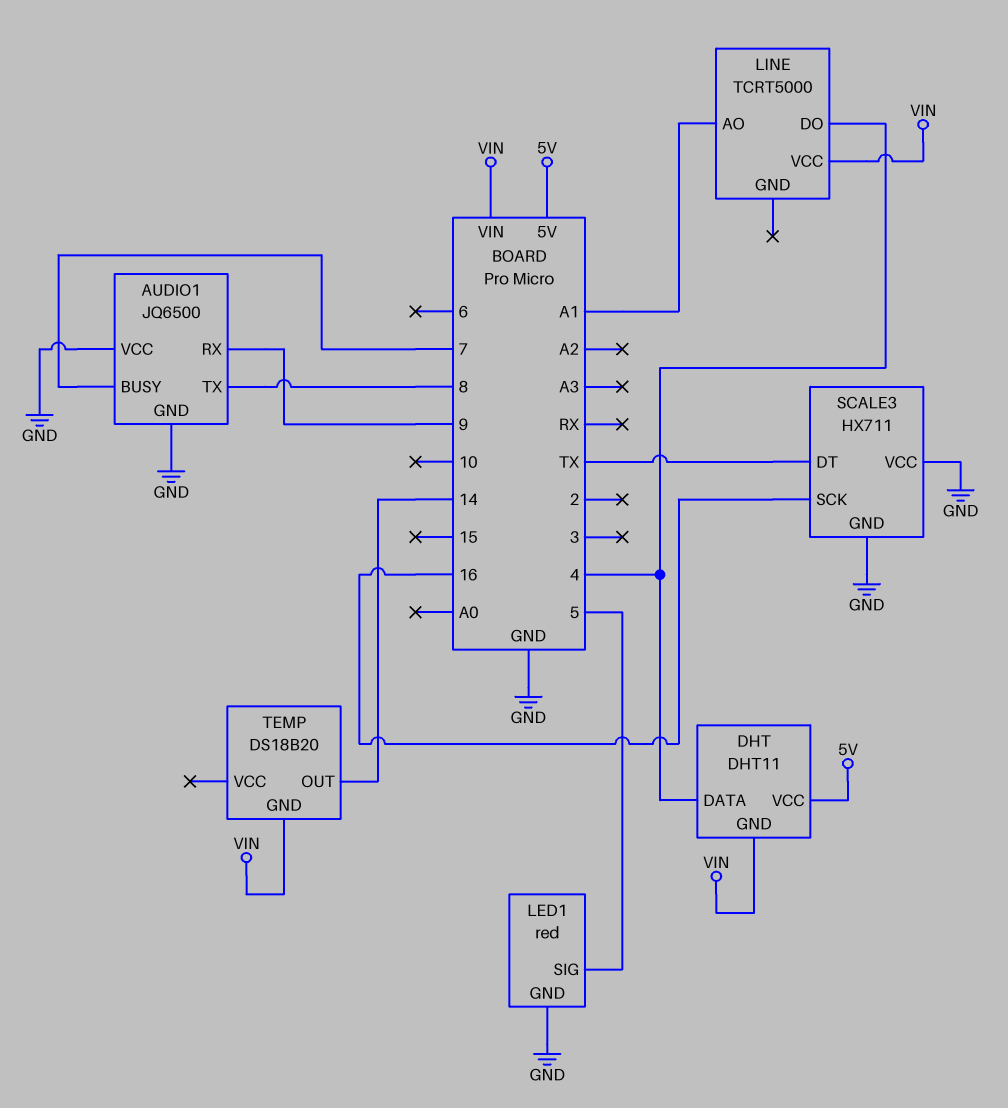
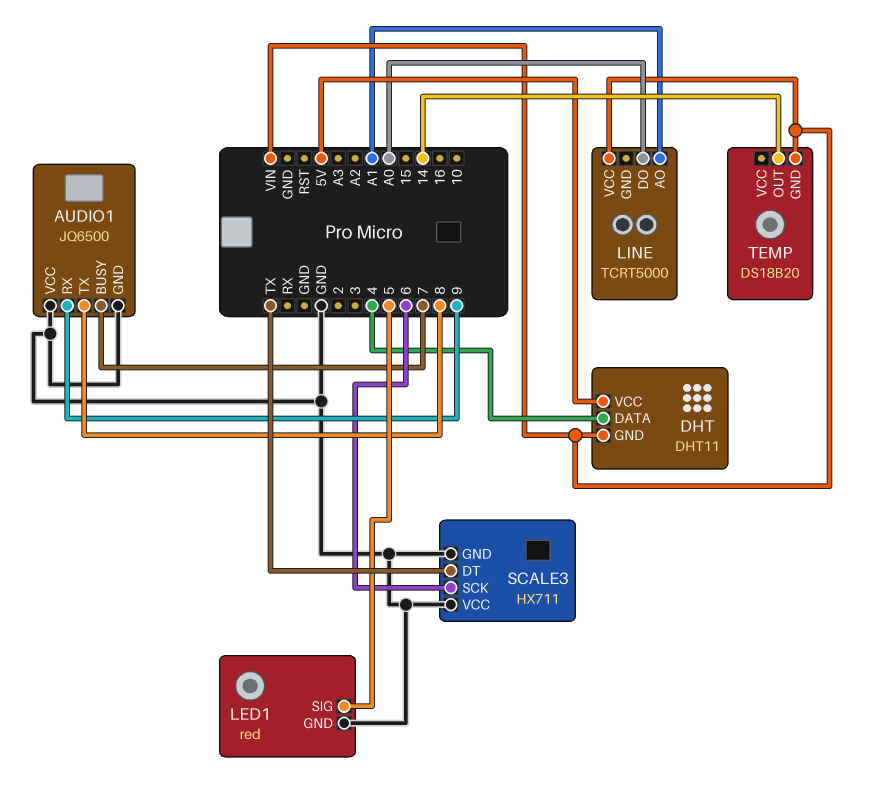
LINE pin DO: 4 -> A0
SCALE3 pin SCK: 16 -> 6

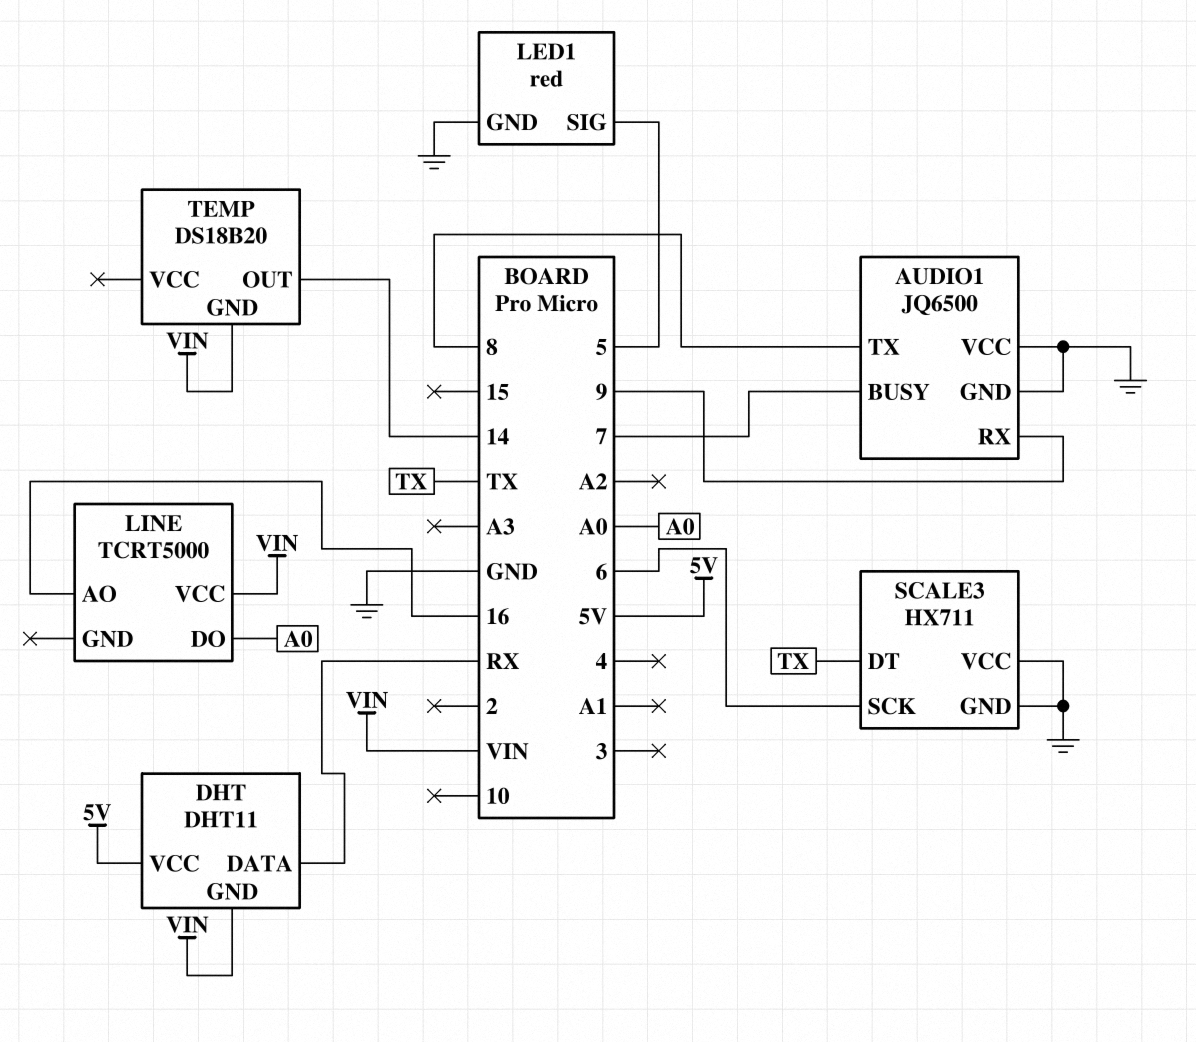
DHT pin DATA: 4 -> RX
LINE pin AO: A1 -> 16

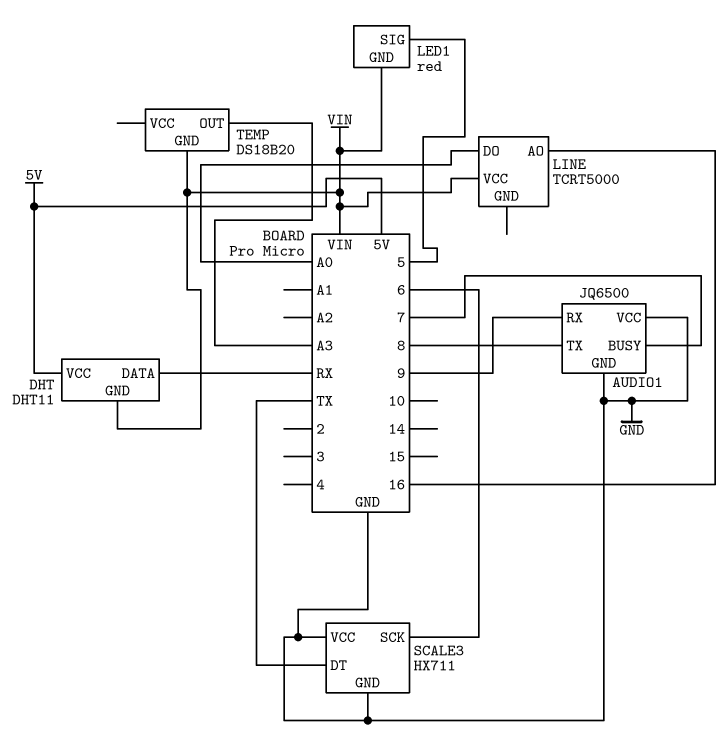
LED1 pin GND: GND -> VIN
TEMP pin OUT: 14 -> A3

